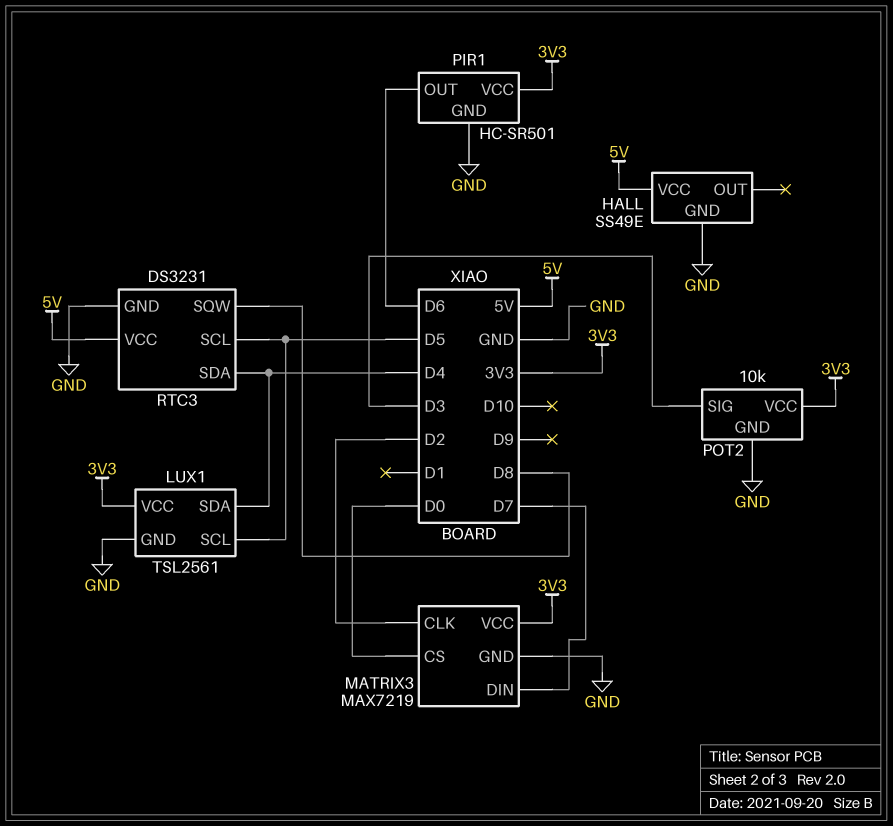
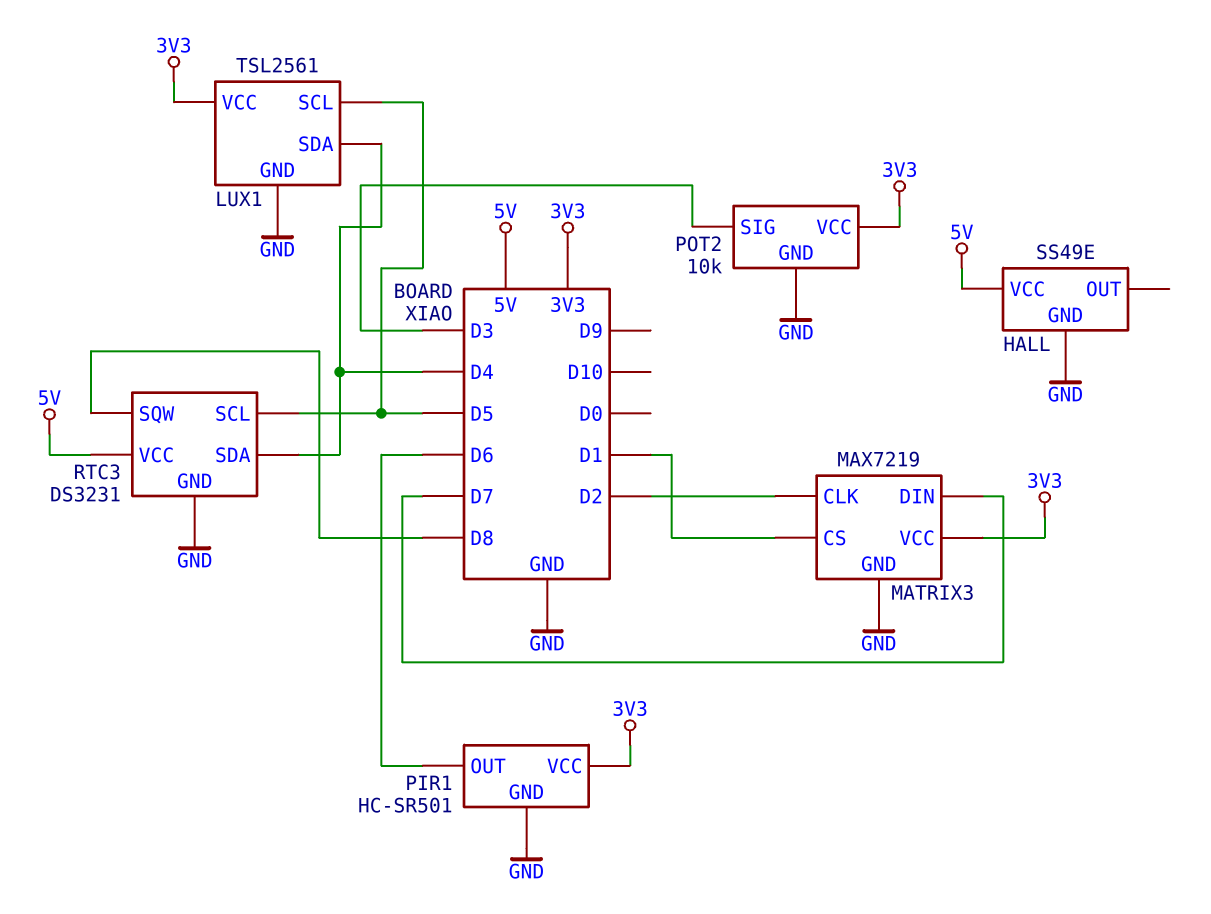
MATRIX3 pin CS: D0 -> D1

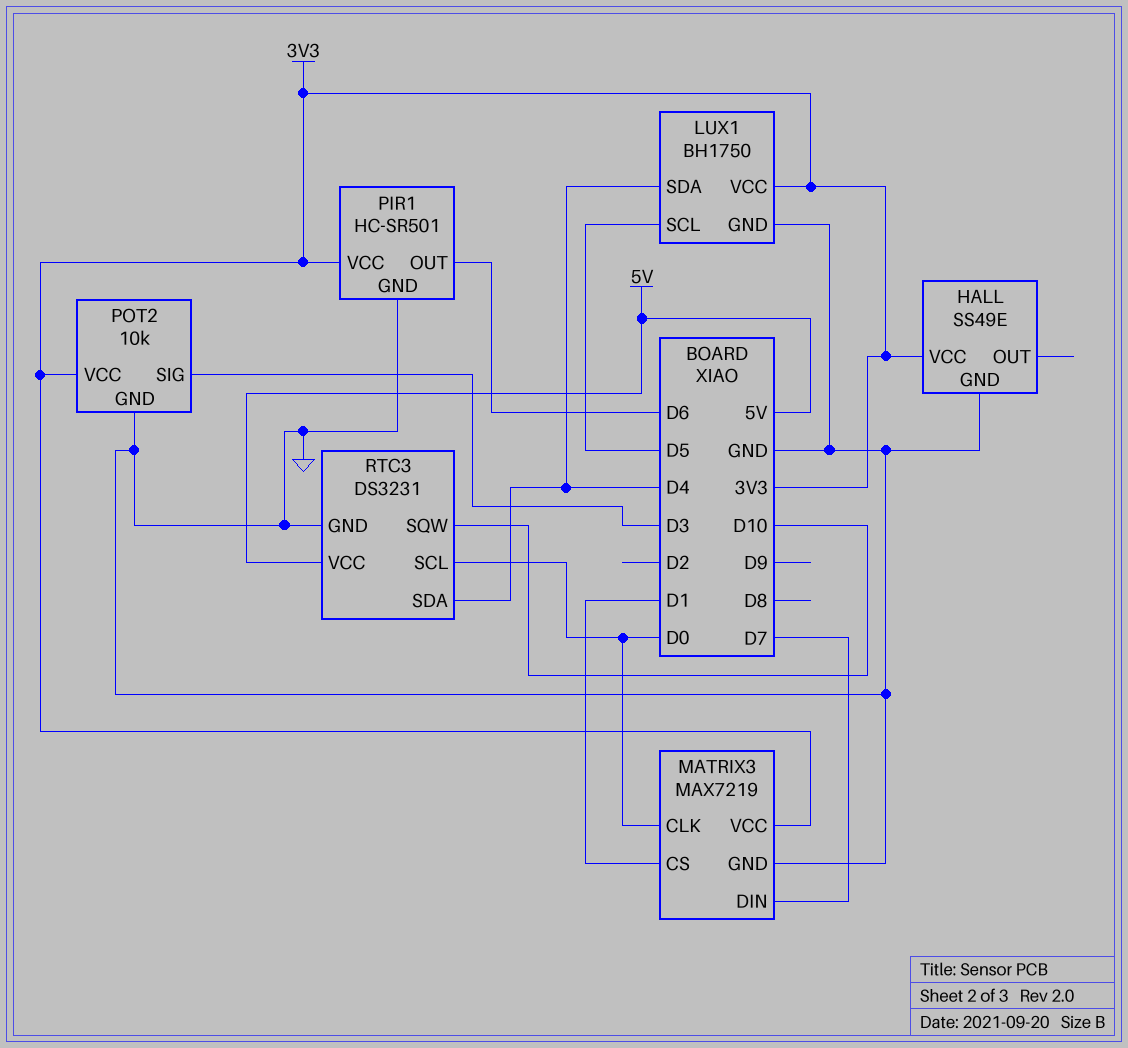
HALL pin VCC: 5V -> 3V3
LUX1: TSL2561 -> BH1750
MATRIX3 pin CLK: D2 -> D0
RTC3 pin SCL: D5 -> D0
RTC3 pin SQW: D8 -> D10

